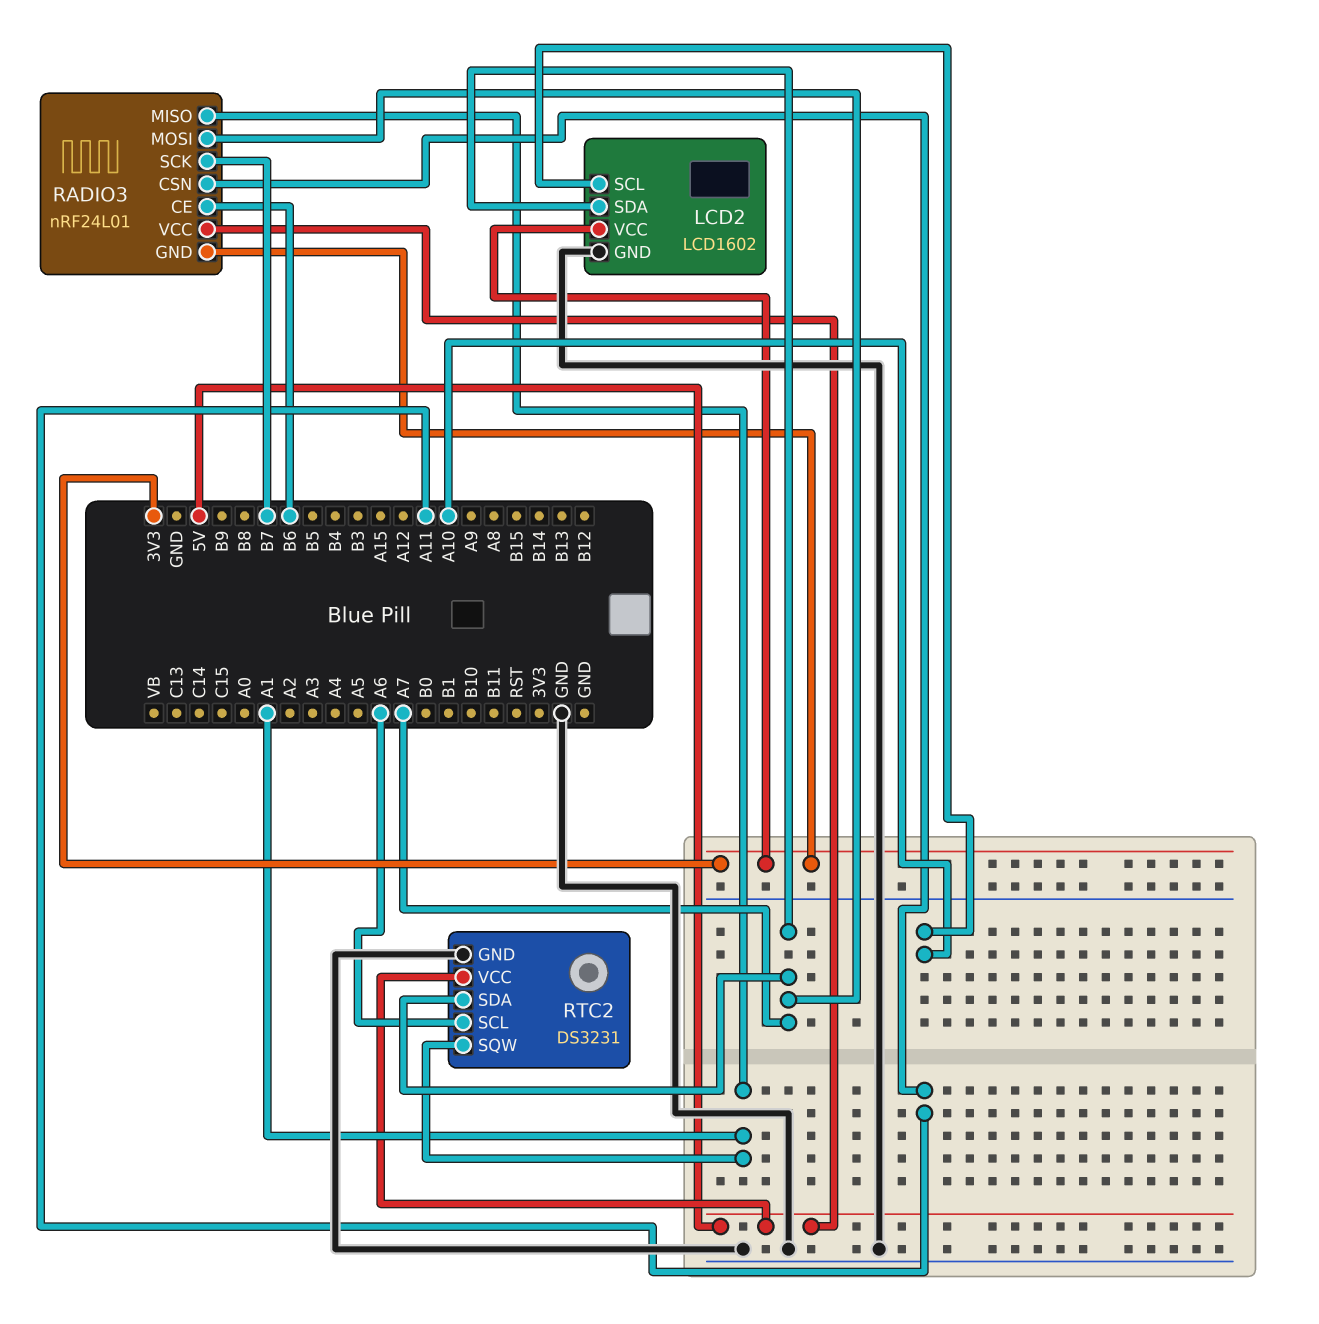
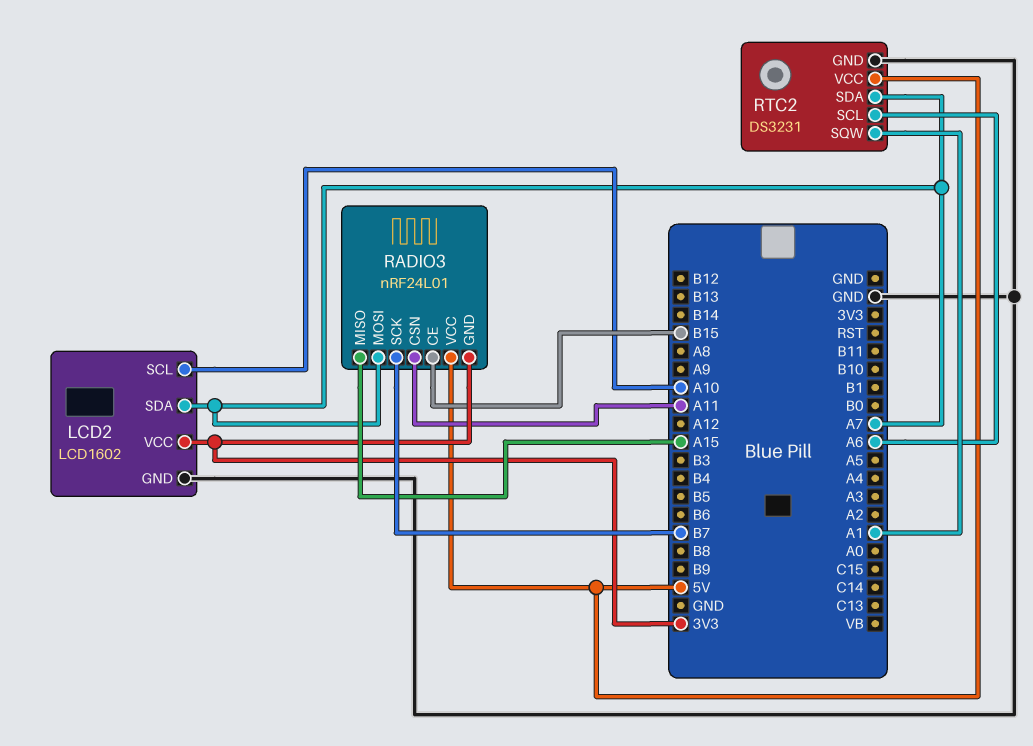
RADIO3 pin CE: B6 -> B15
RADIO3 pin MISO: A1 -> A15

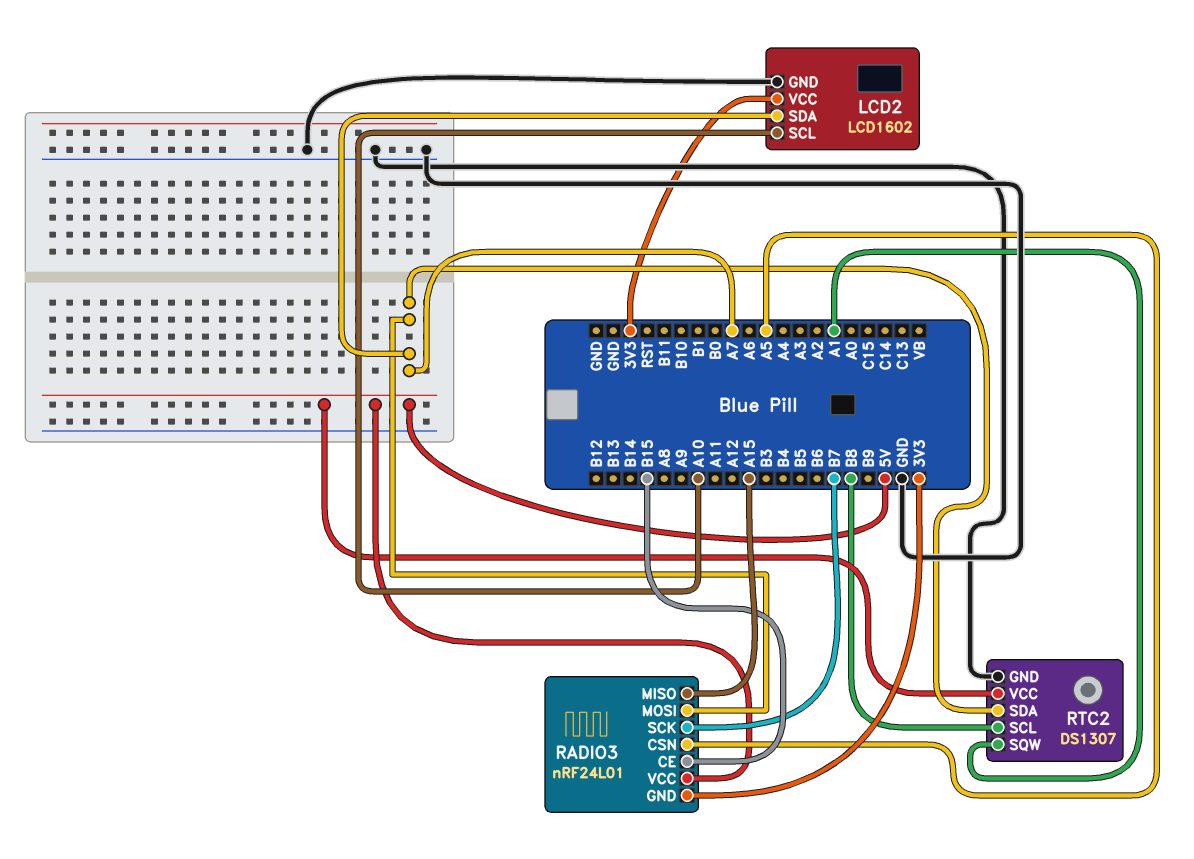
RADIO3 pin CSN: A11 -> A5
RTC2: DS3231 -> DS1307
RTC2 pin SCL: A6 -> B8

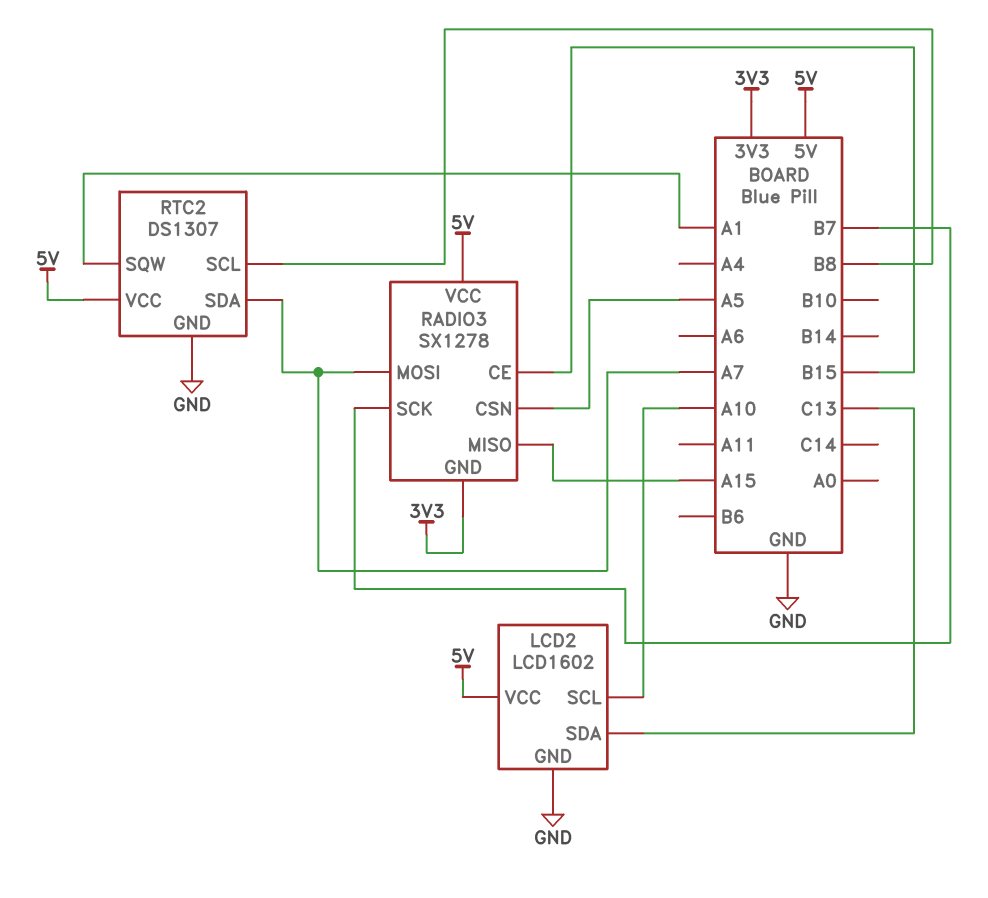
LCD2 pin SDA: A7 -> C13
LCD2 pin VCC: 3V3 -> 5V
RADIO3: nRF24L01 -> SX1278

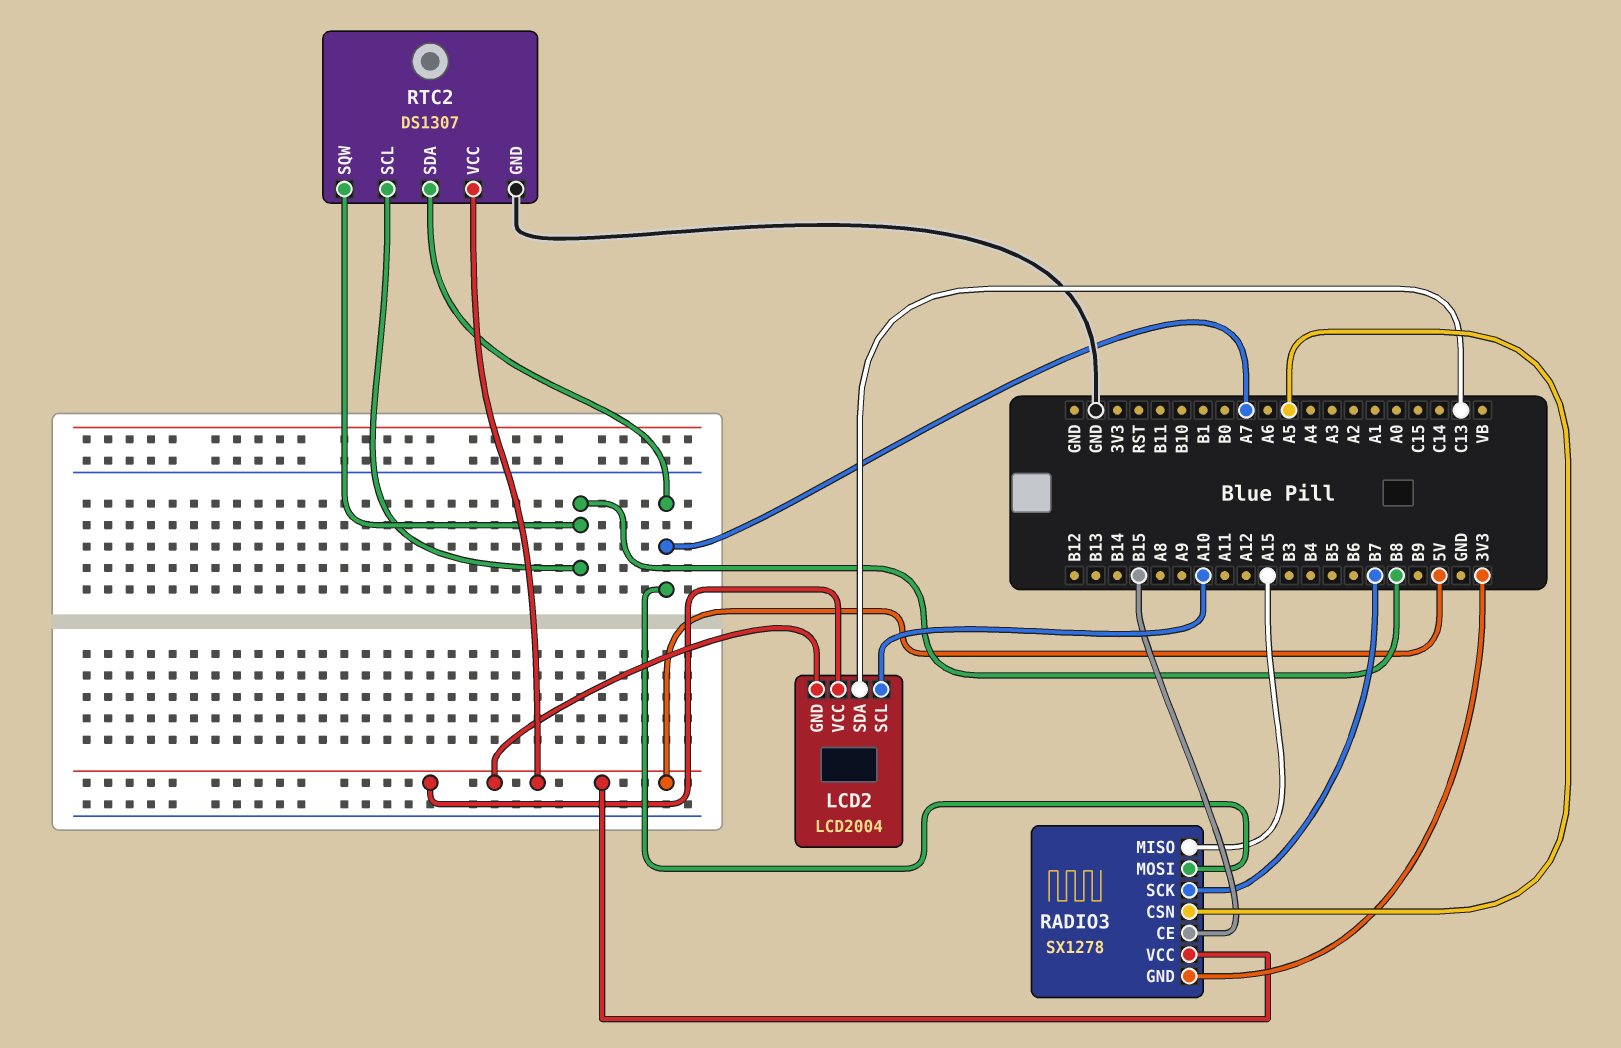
LCD2: LCD1602 -> LCD2004
LCD2 pin GND: GND -> 5V
RTC2 pin SQW: A1 -> B8

